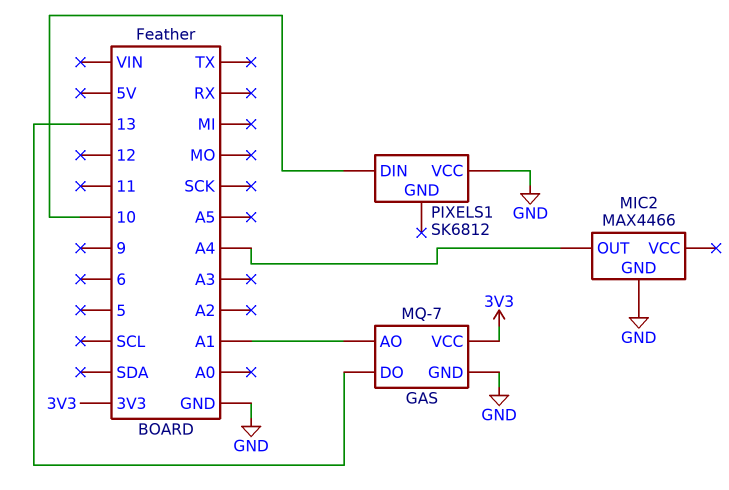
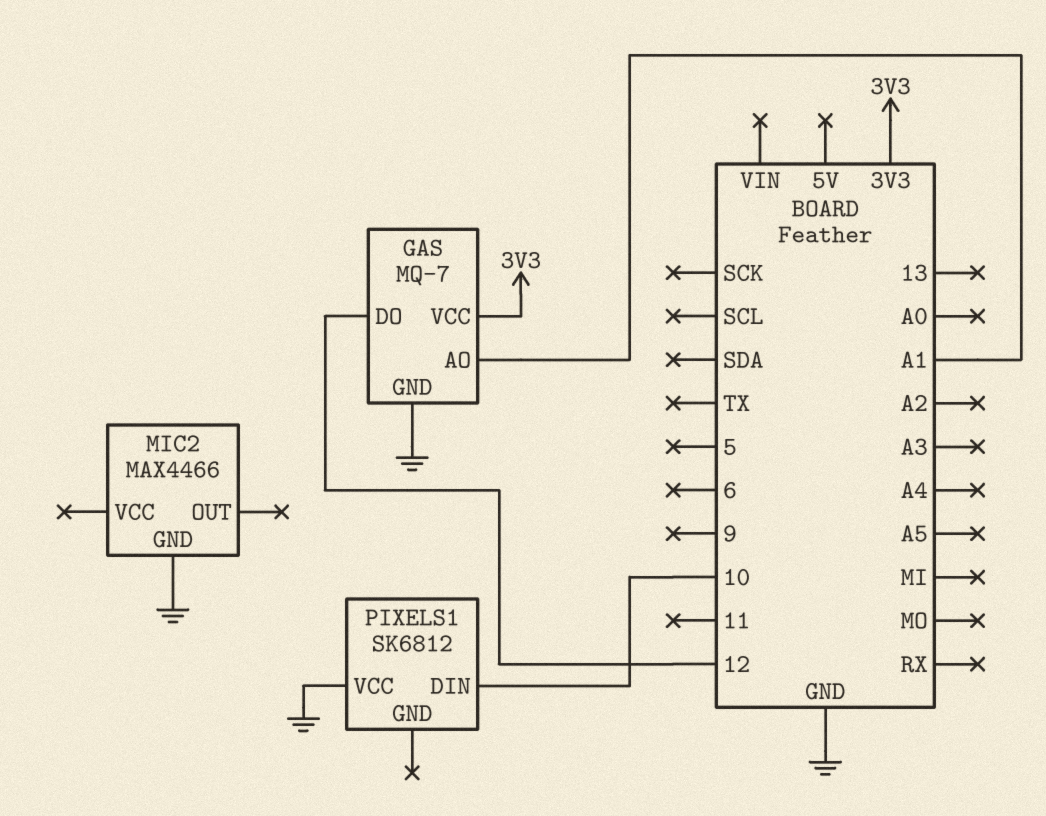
GAS pin DO: 13 -> 12
MIC2 pin OUT: A4 -> none

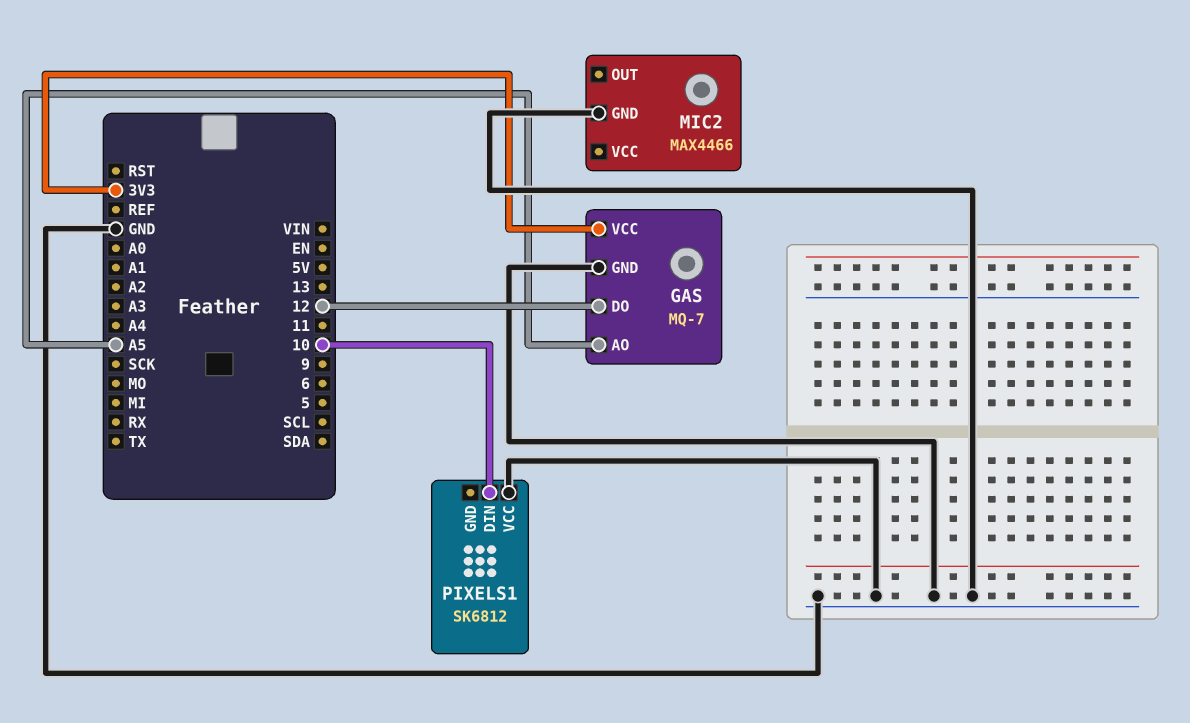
GAS pin AO: A1 -> A5

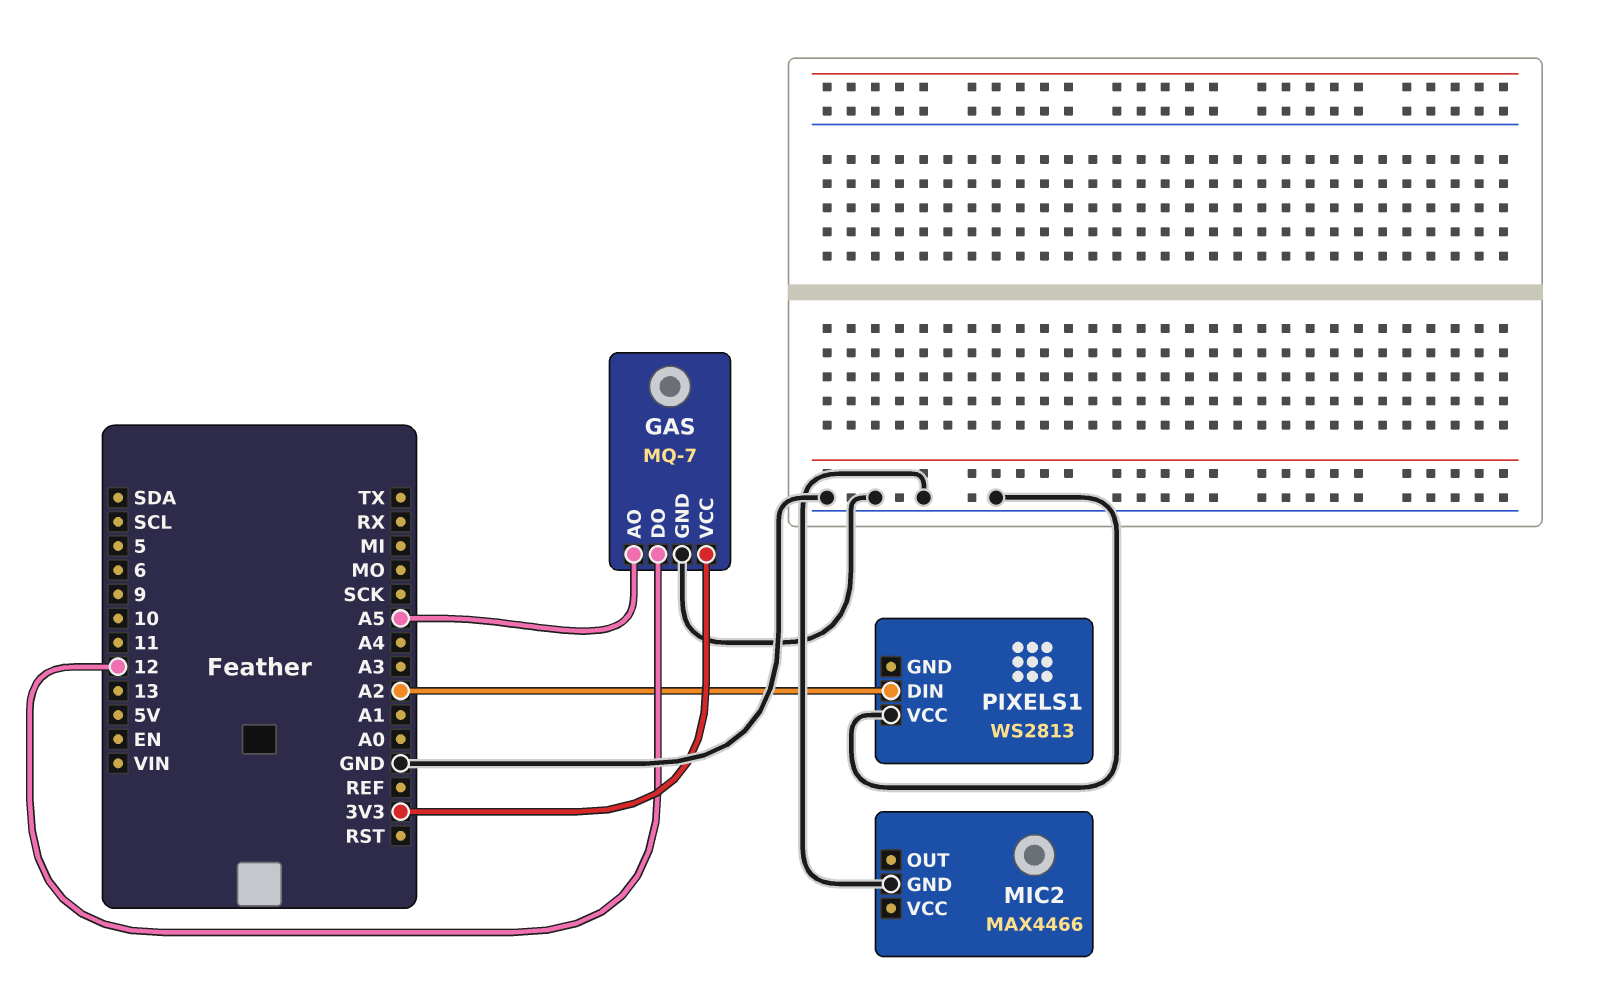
PIXELS1: SK6812 -> WS2813
PIXELS1 pin DIN: 10 -> A2

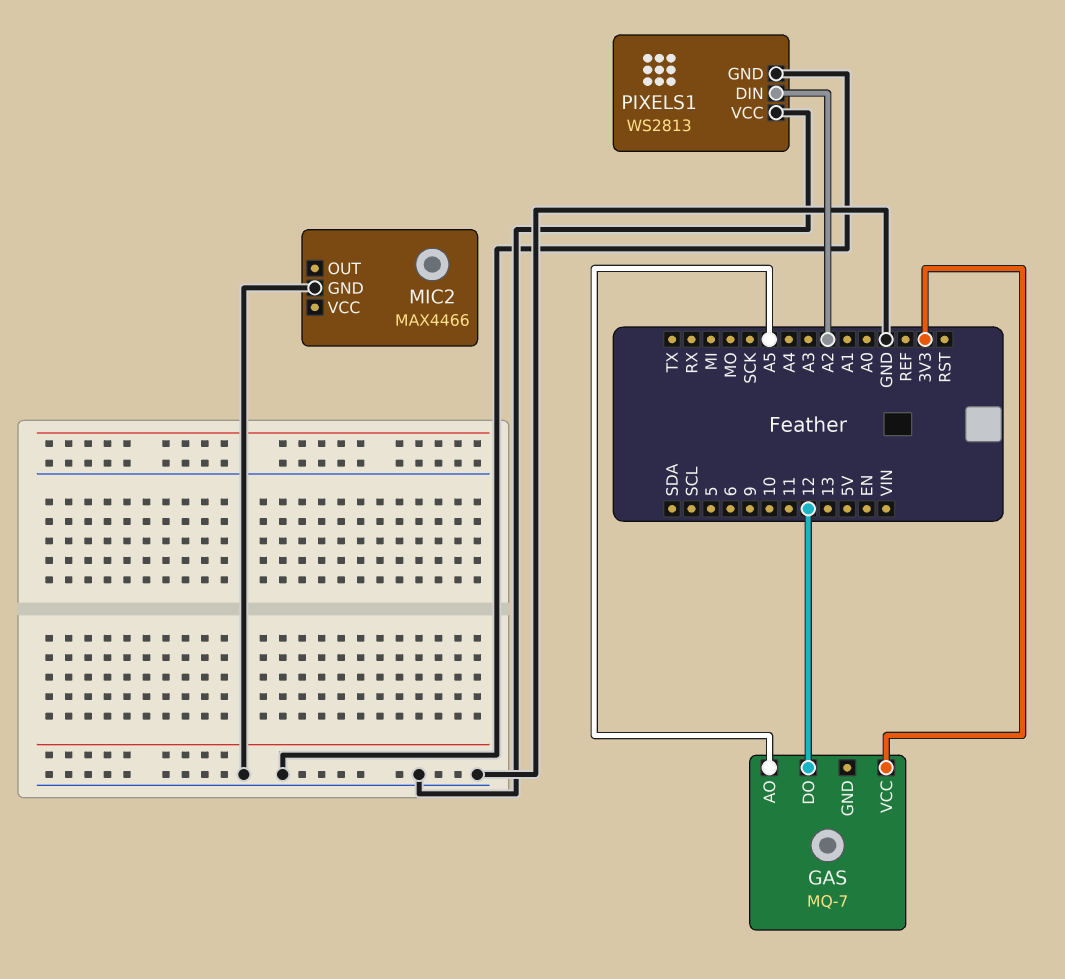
GAS pin GND: GND -> none
PIXELS1 pin GND: none -> GND

